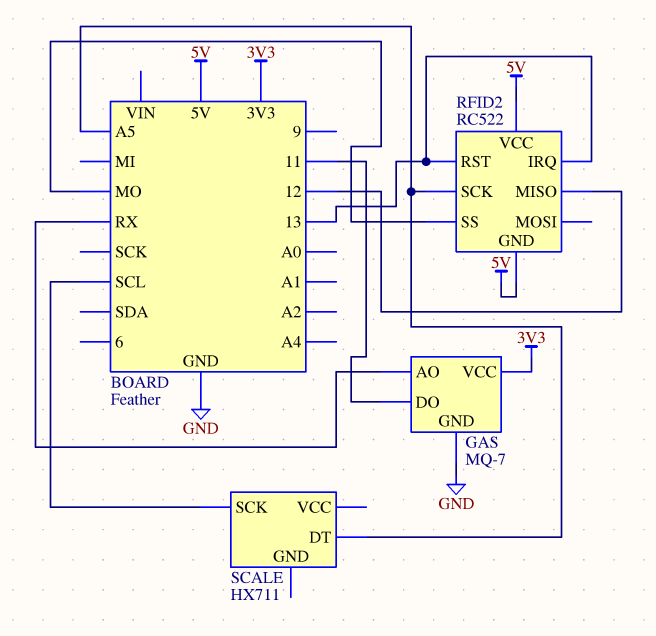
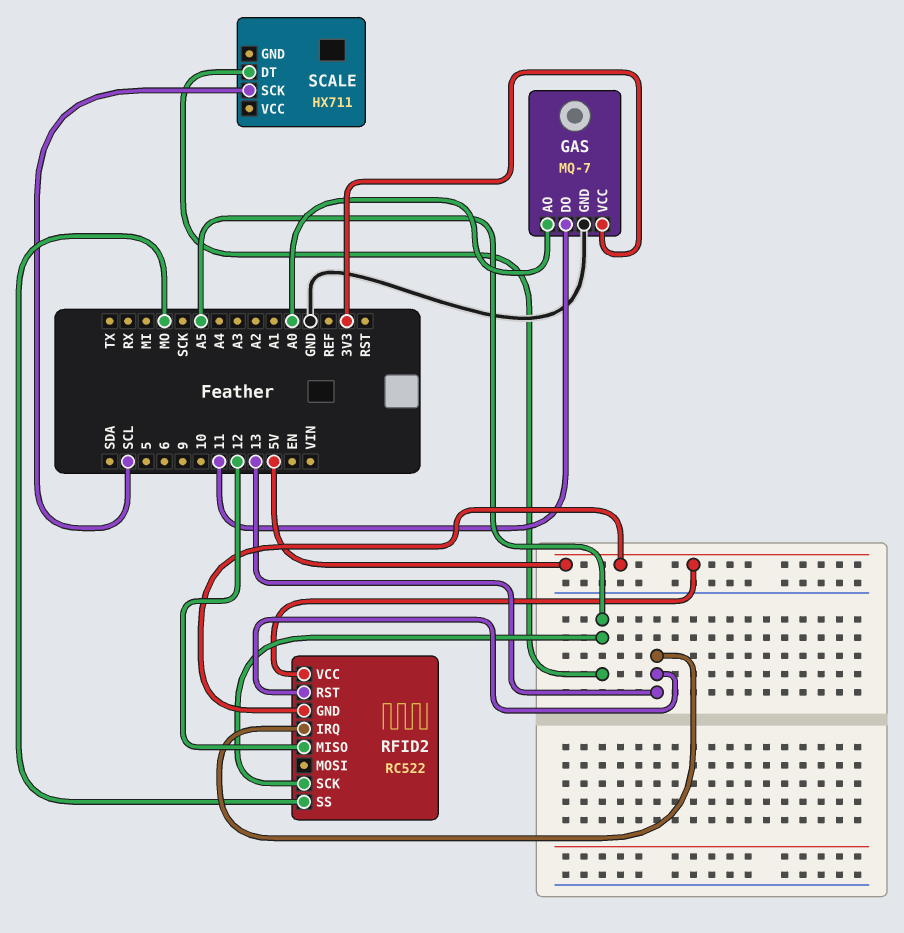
GAS pin AO: RX -> A0

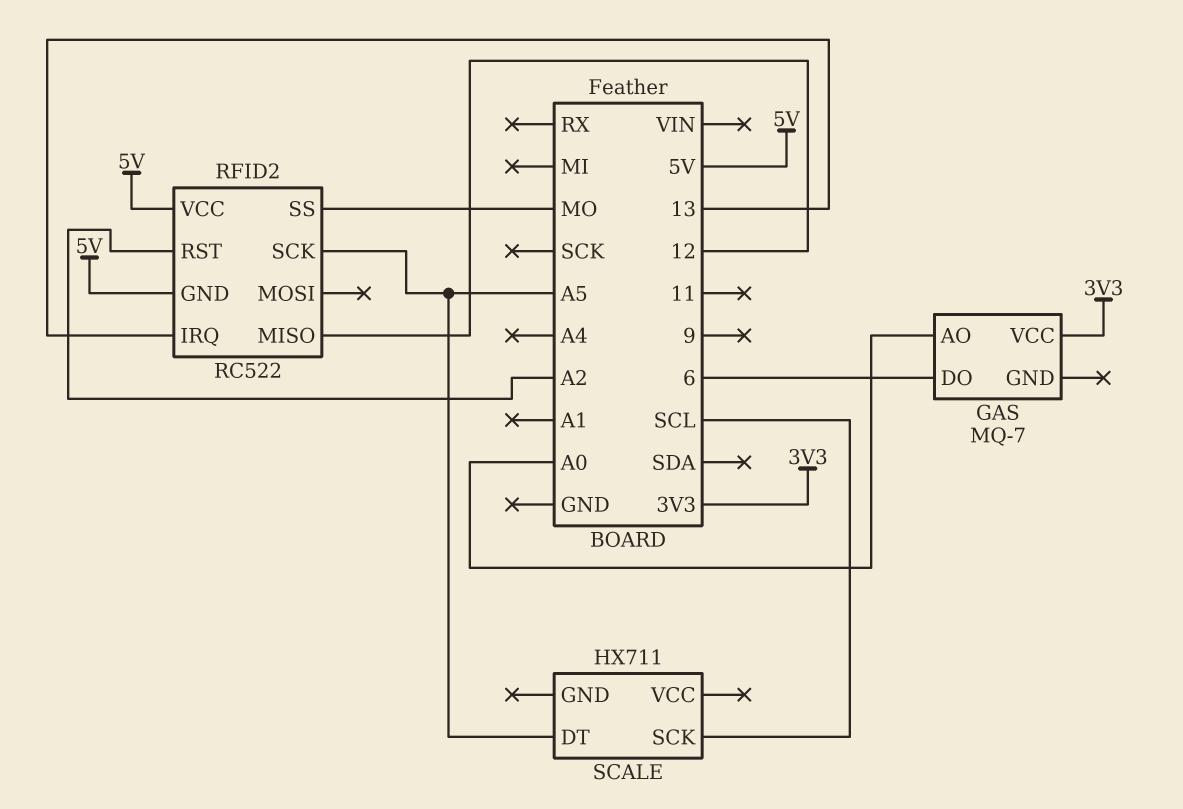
GAS pin DO: 11 -> 6
GAS pin GND: GND -> none
RFID2 pin RST: 13 -> A2

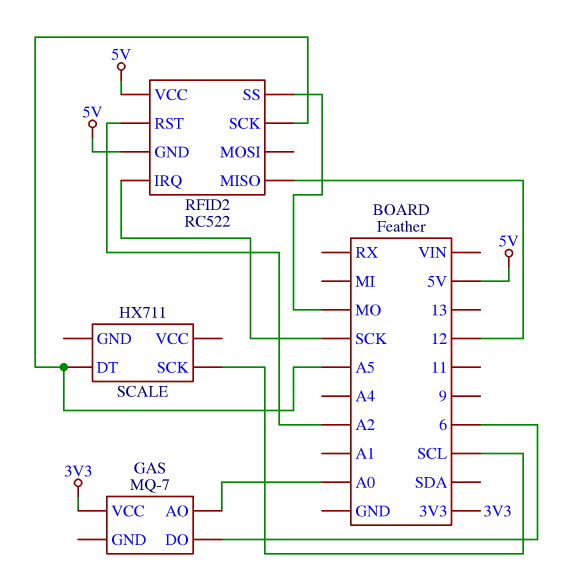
RFID2 pin IRQ: 13 -> SCK

